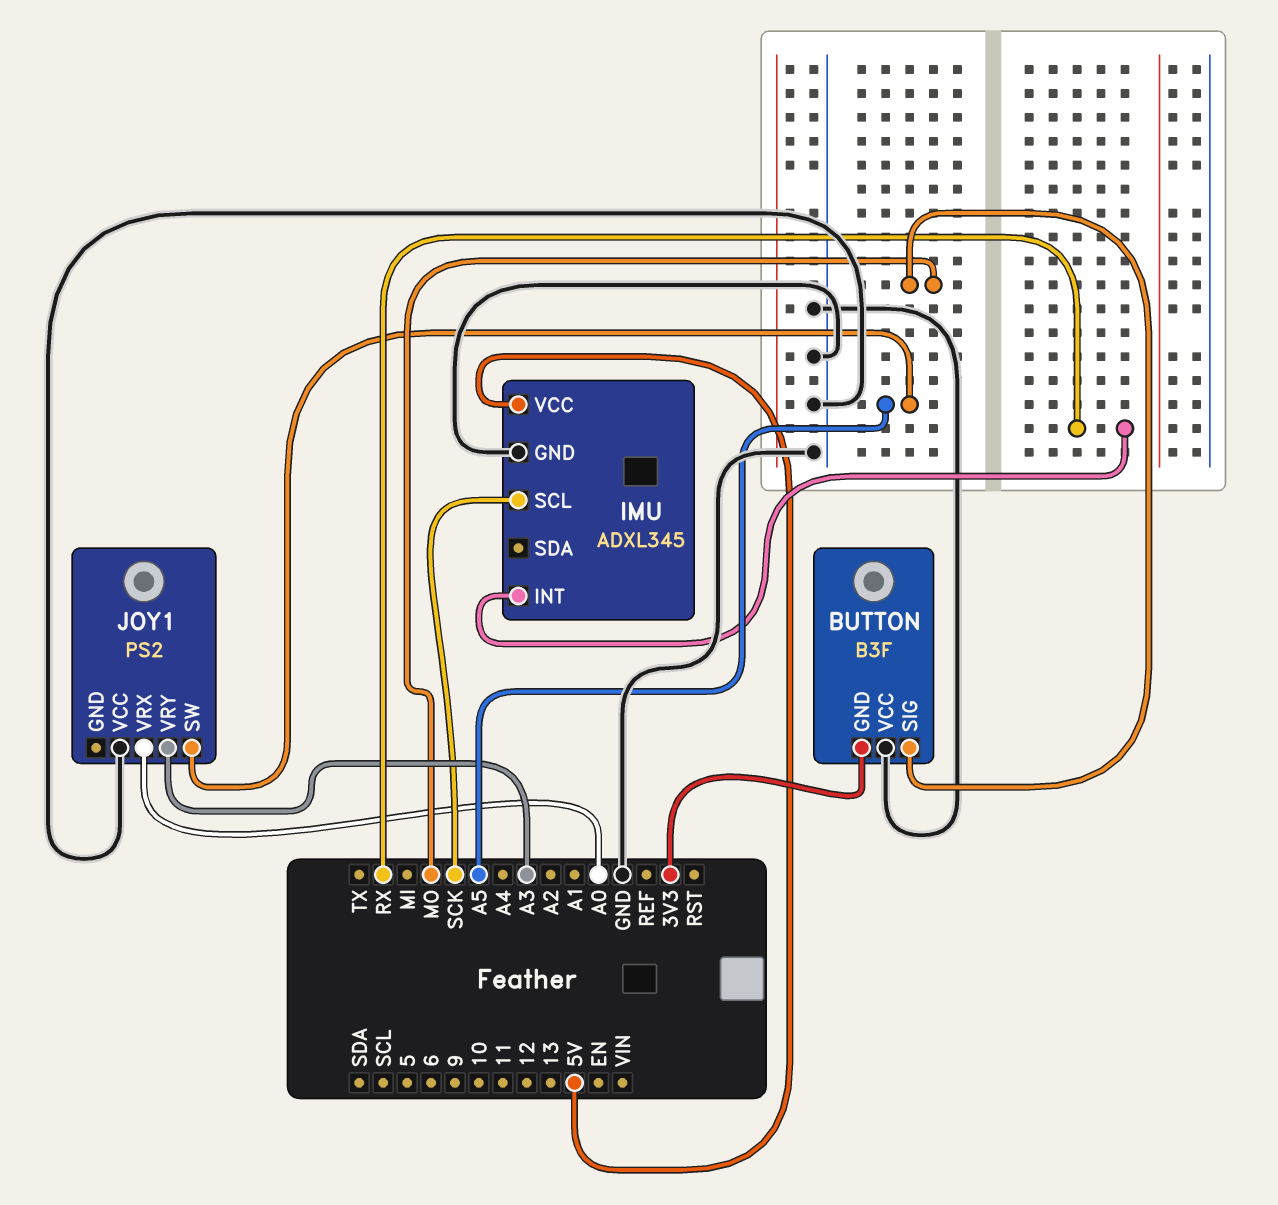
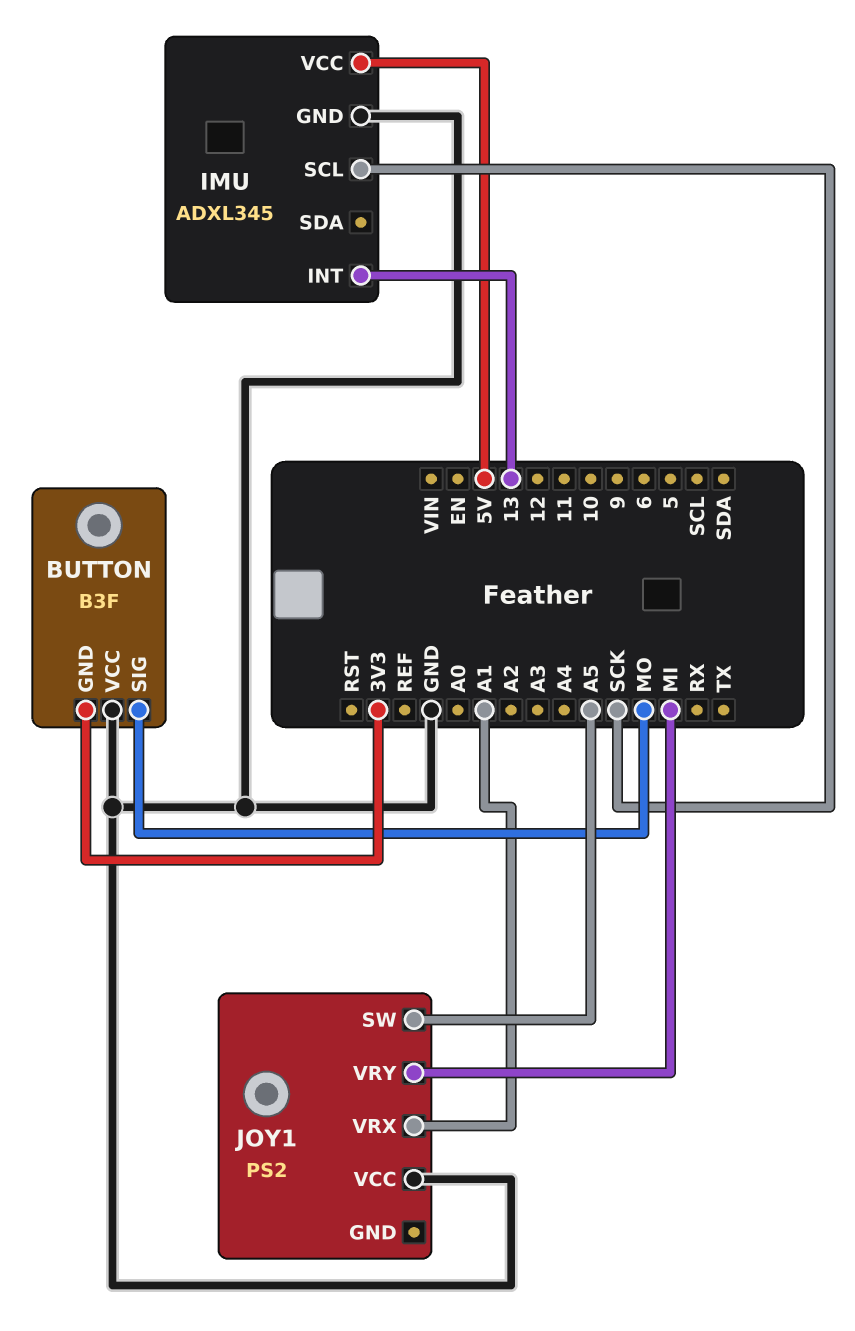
IMU pin INT: RX -> 13
JOY1 pin VRX: A0 -> A1
JOY1 pin VRY: A3 -> MI

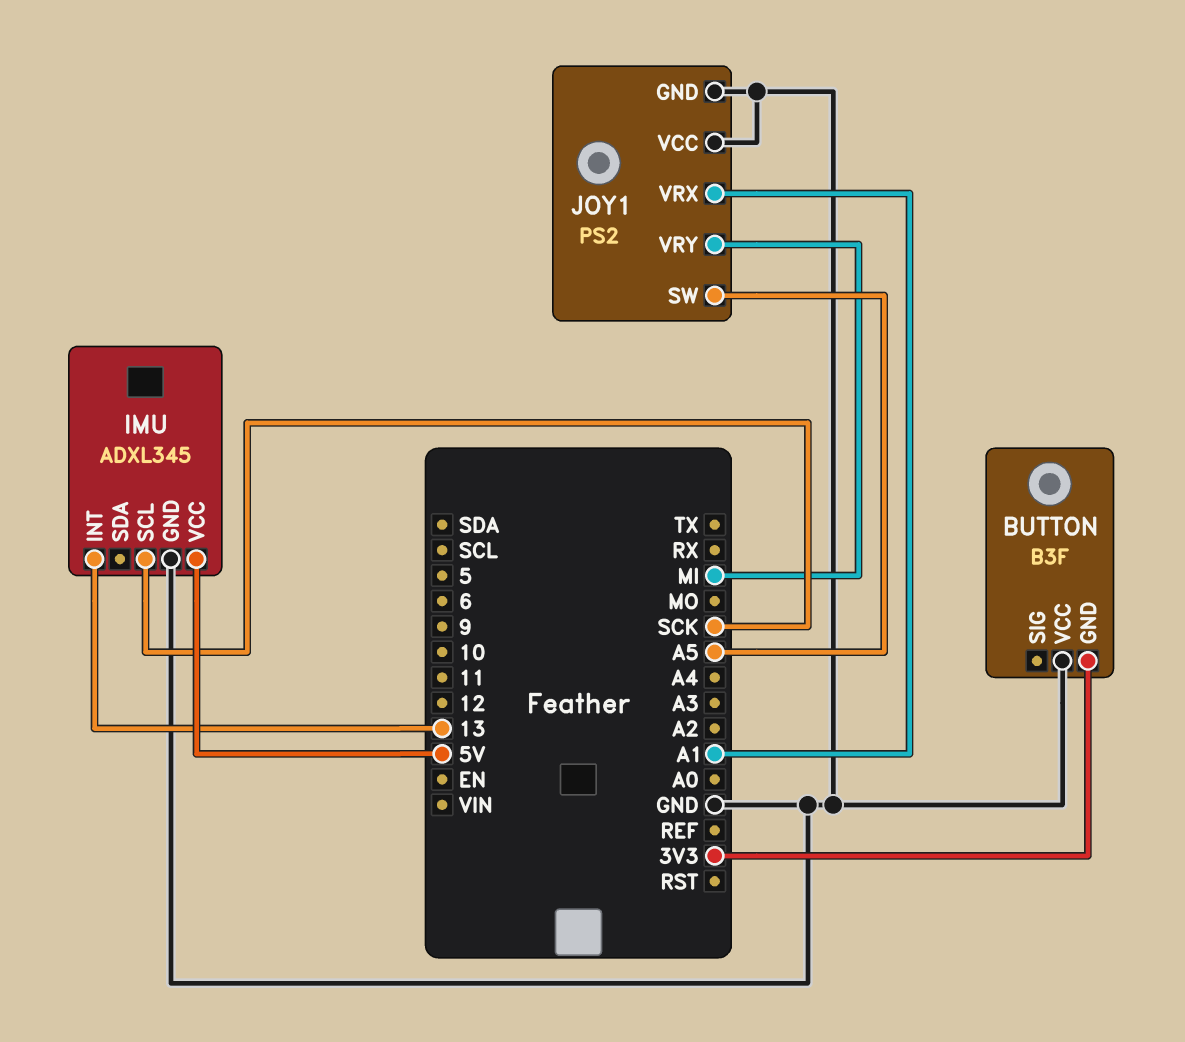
BUTTON pin SIG: MO -> none
JOY1 pin GND: none -> GND

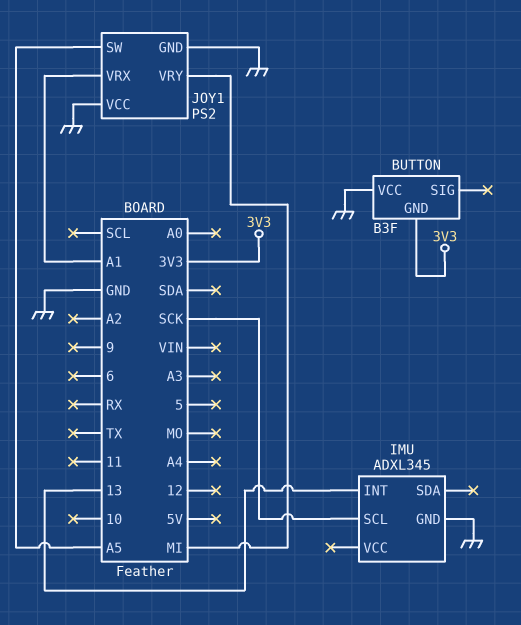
IMU pin VCC: 5V -> none

